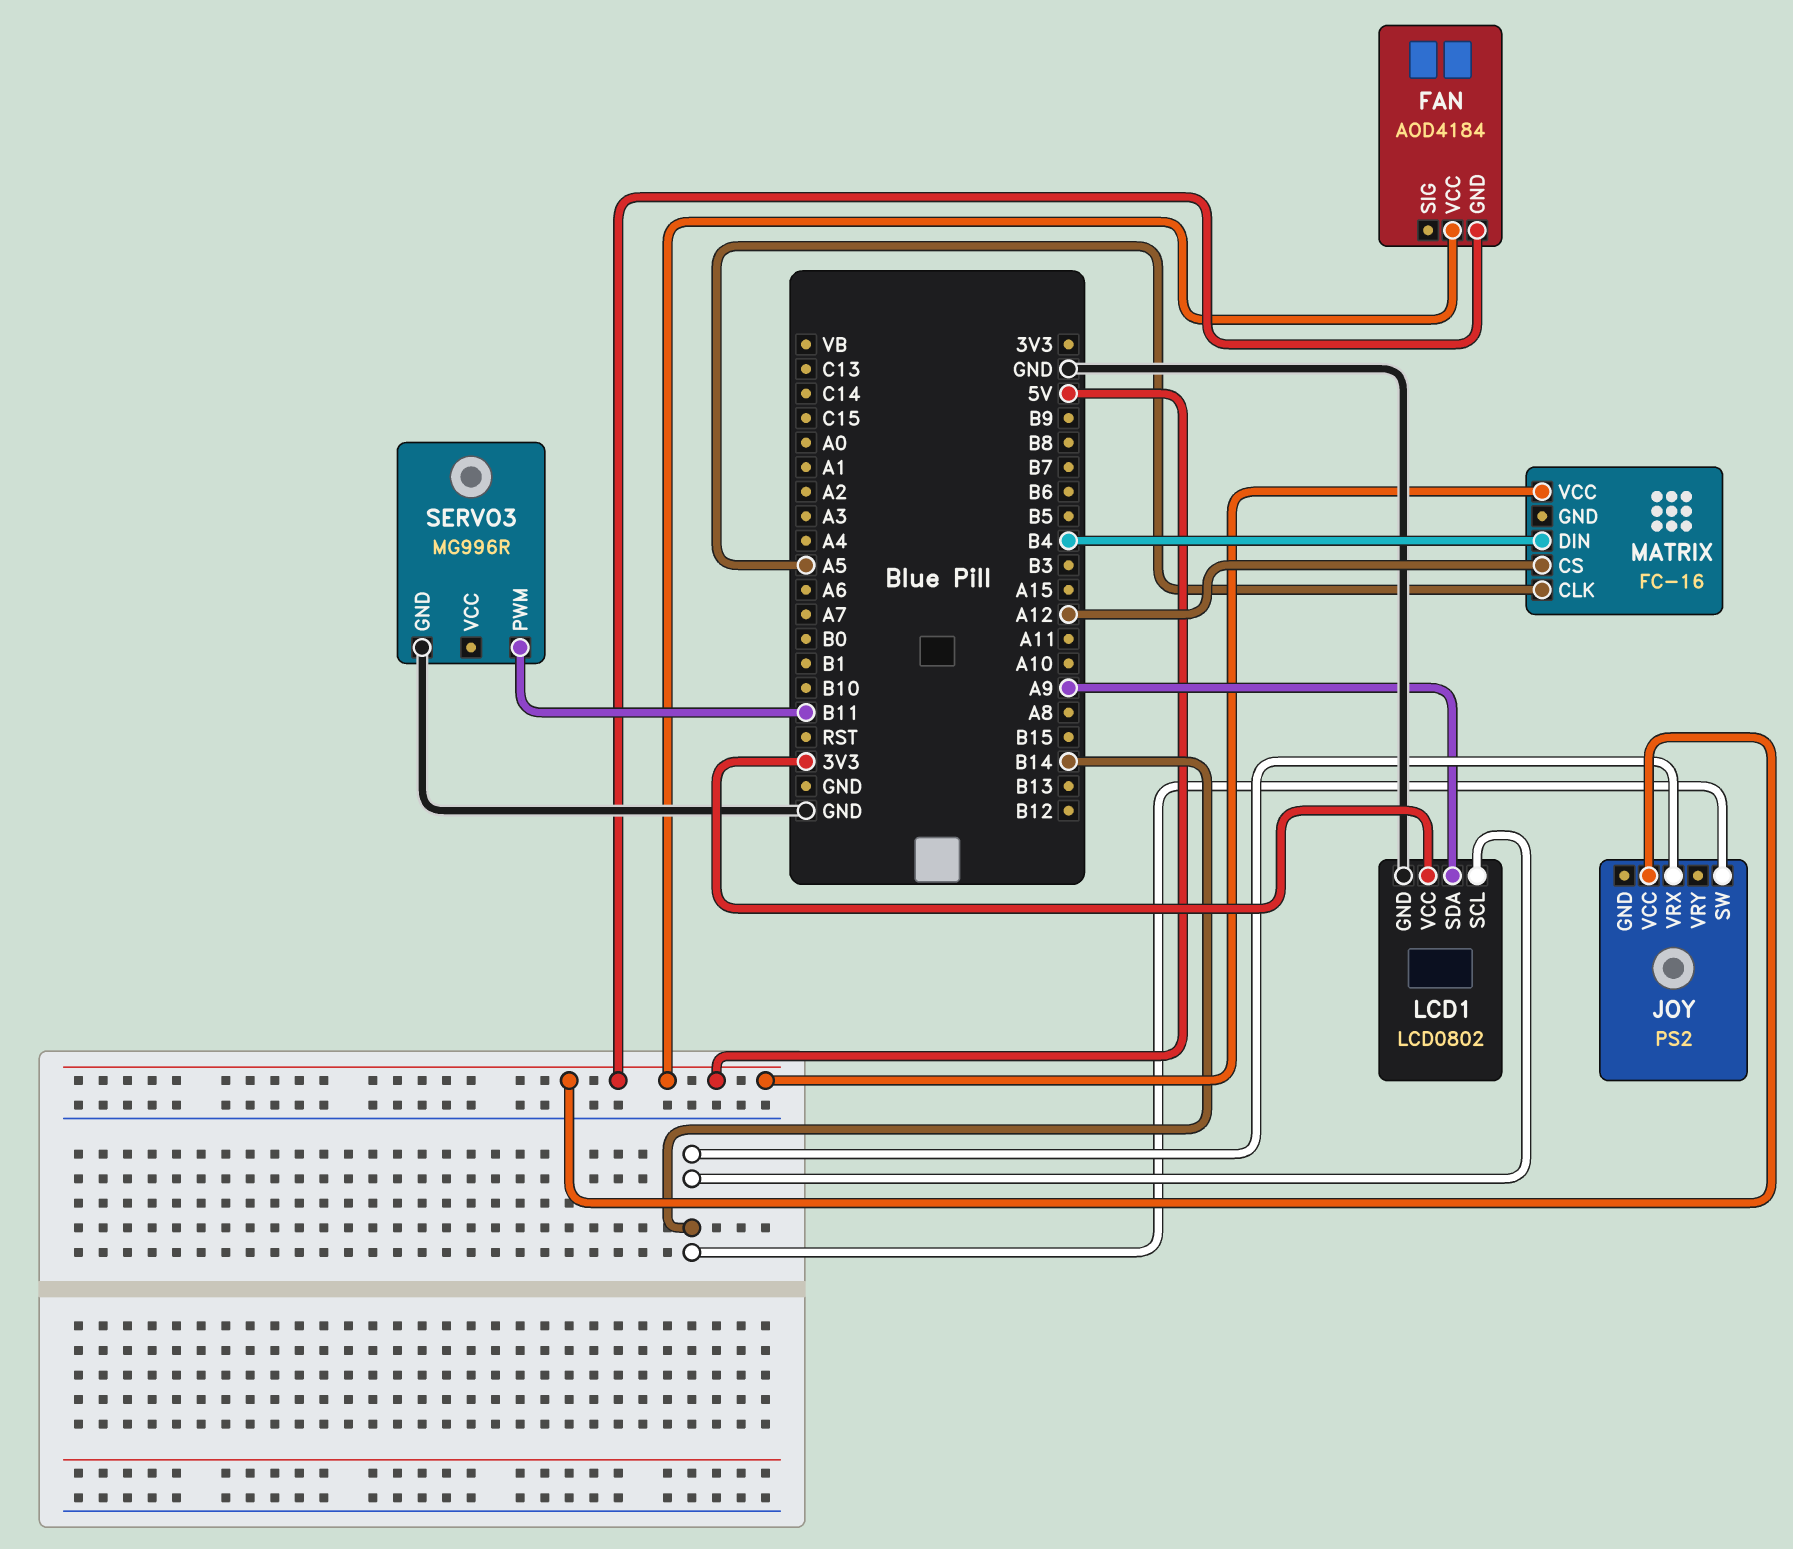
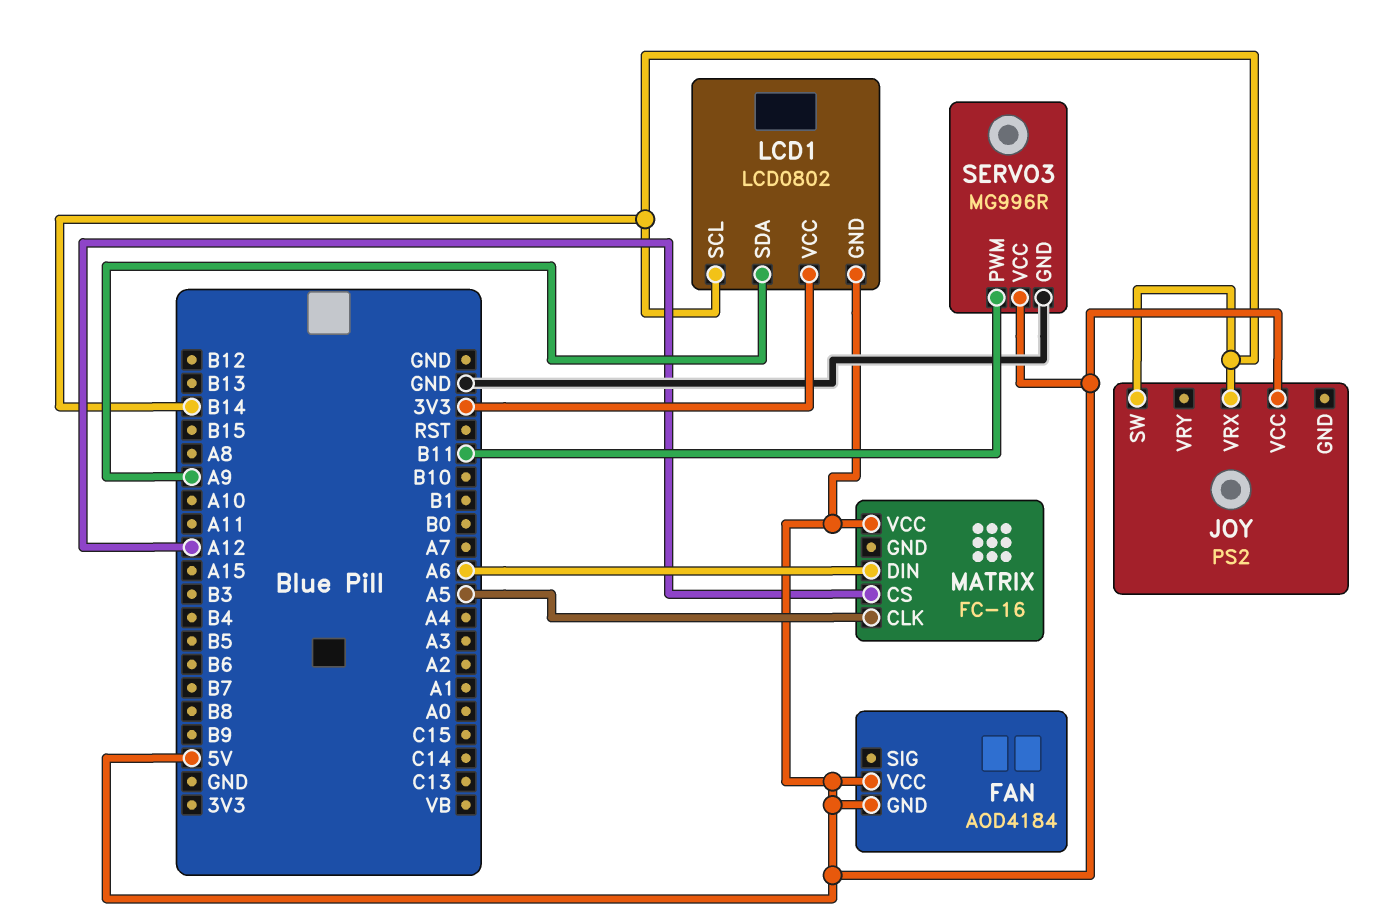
LCD1 pin GND: GND -> 5V
MATRIX pin DIN: B4 -> A6
SERVO3 pin VCC: none -> 5V

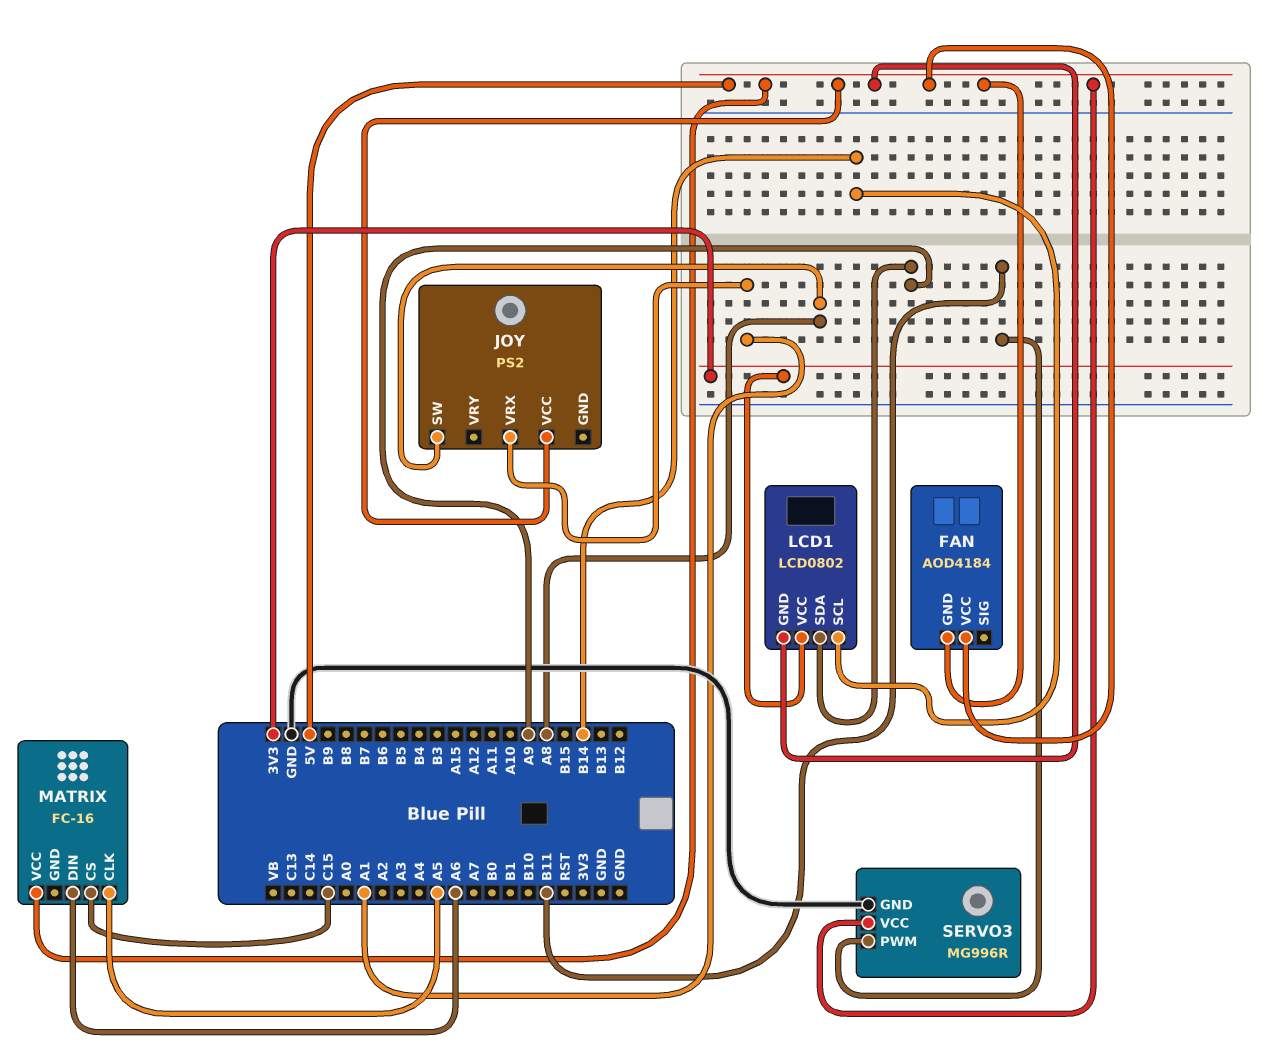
JOY pin SW: B14 -> A8
JOY pin VRX: B14 -> A1
MATRIX pin CS: A12 -> C15

